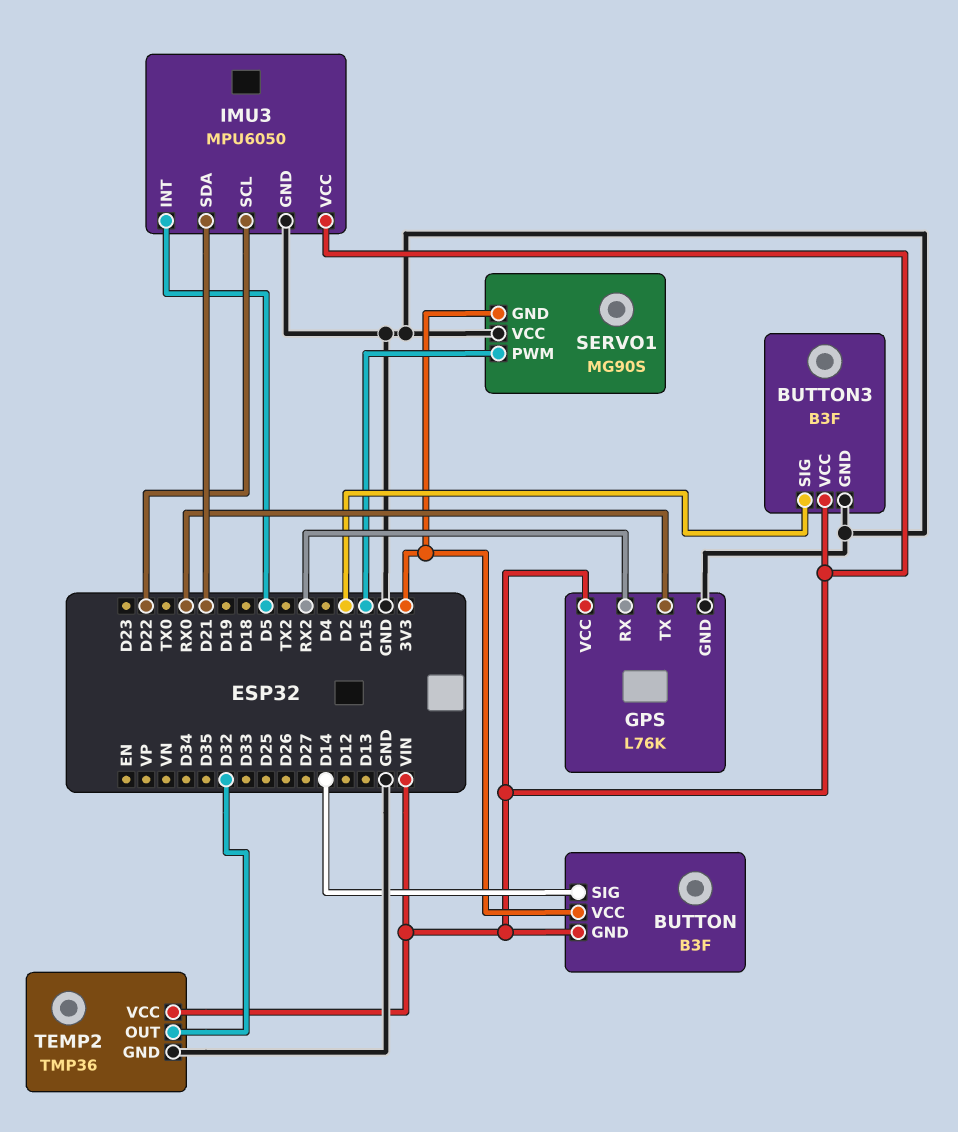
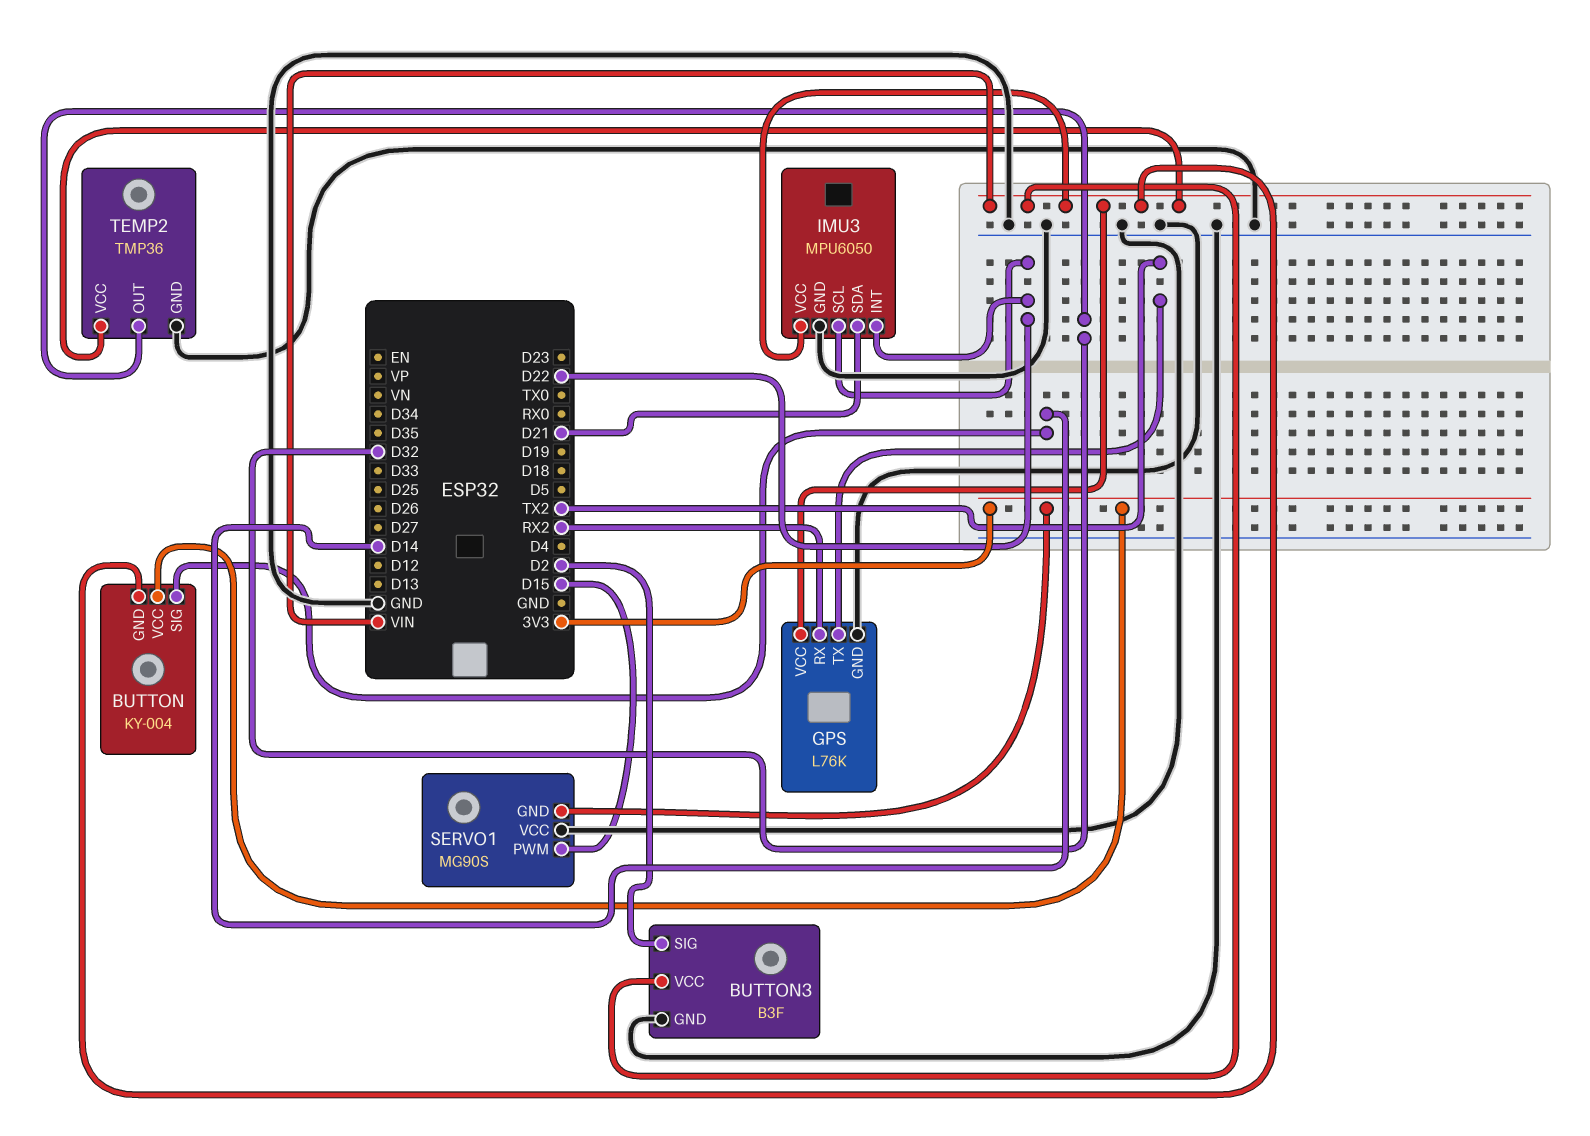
BUTTON: B3F -> KY-004
GPS pin TX: RX0 -> TX2
IMU3 pin INT: D5 -> D22

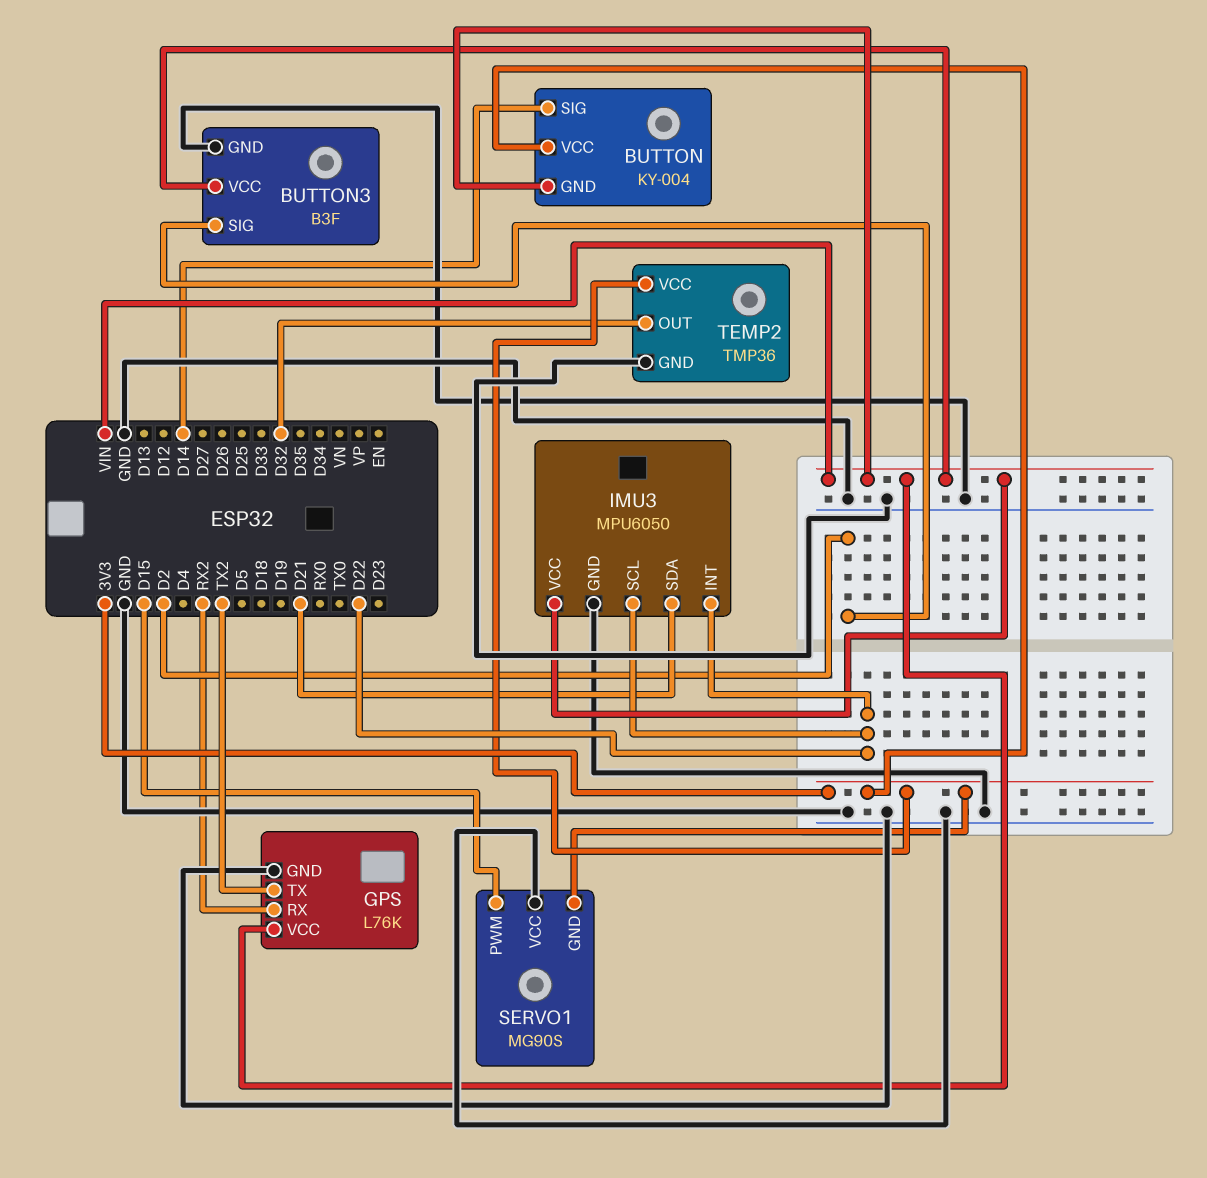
TEMP2 pin VCC: VIN -> 3V3

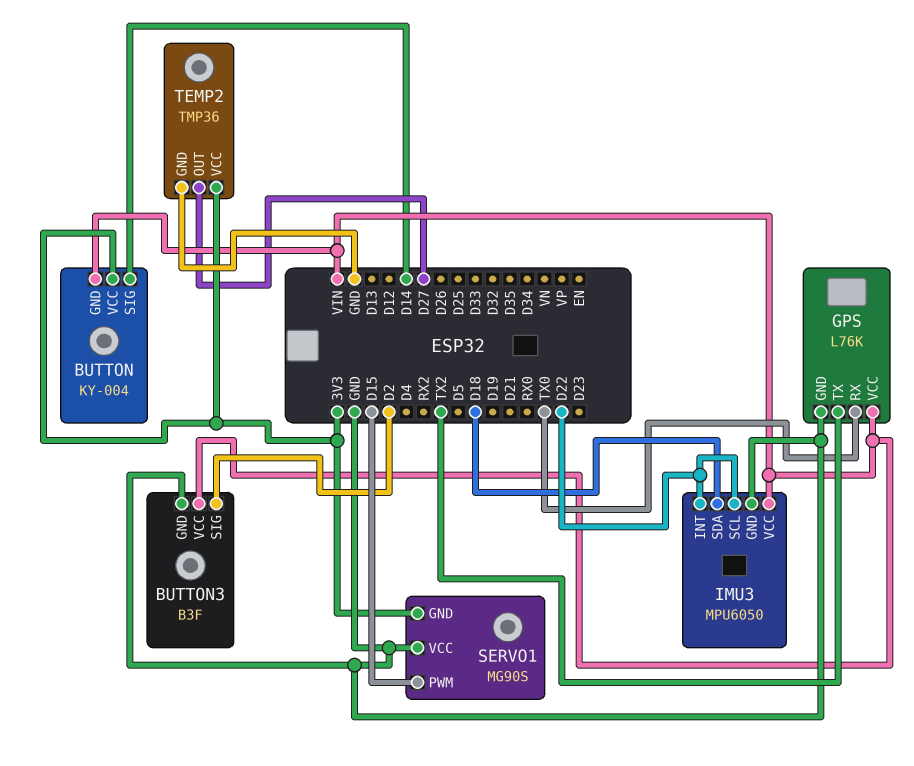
GPS pin RX: RX2 -> TX0
IMU3 pin SDA: D21 -> D18
TEMP2 pin OUT: D32 -> D27

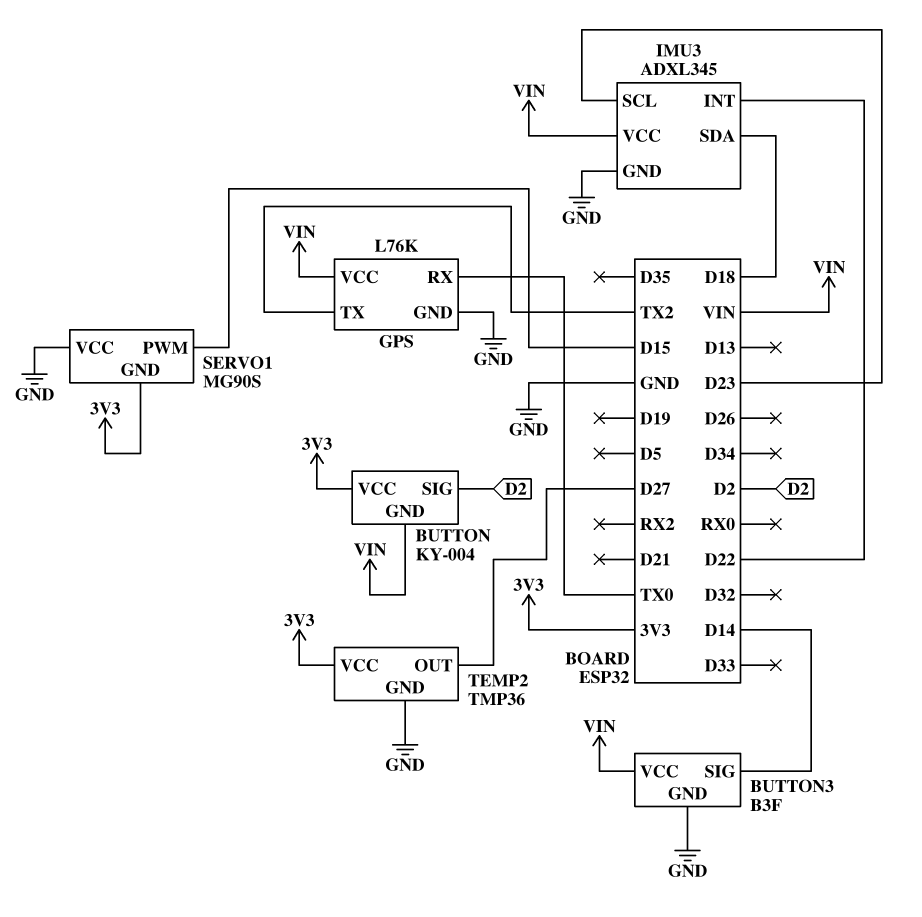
BUTTON pin SIG: D14 -> D2
BUTTON3 pin SIG: D2 -> D14
IMU3: MPU6050 -> ADXL345
IMU3 pin SCL: D22 -> D23

